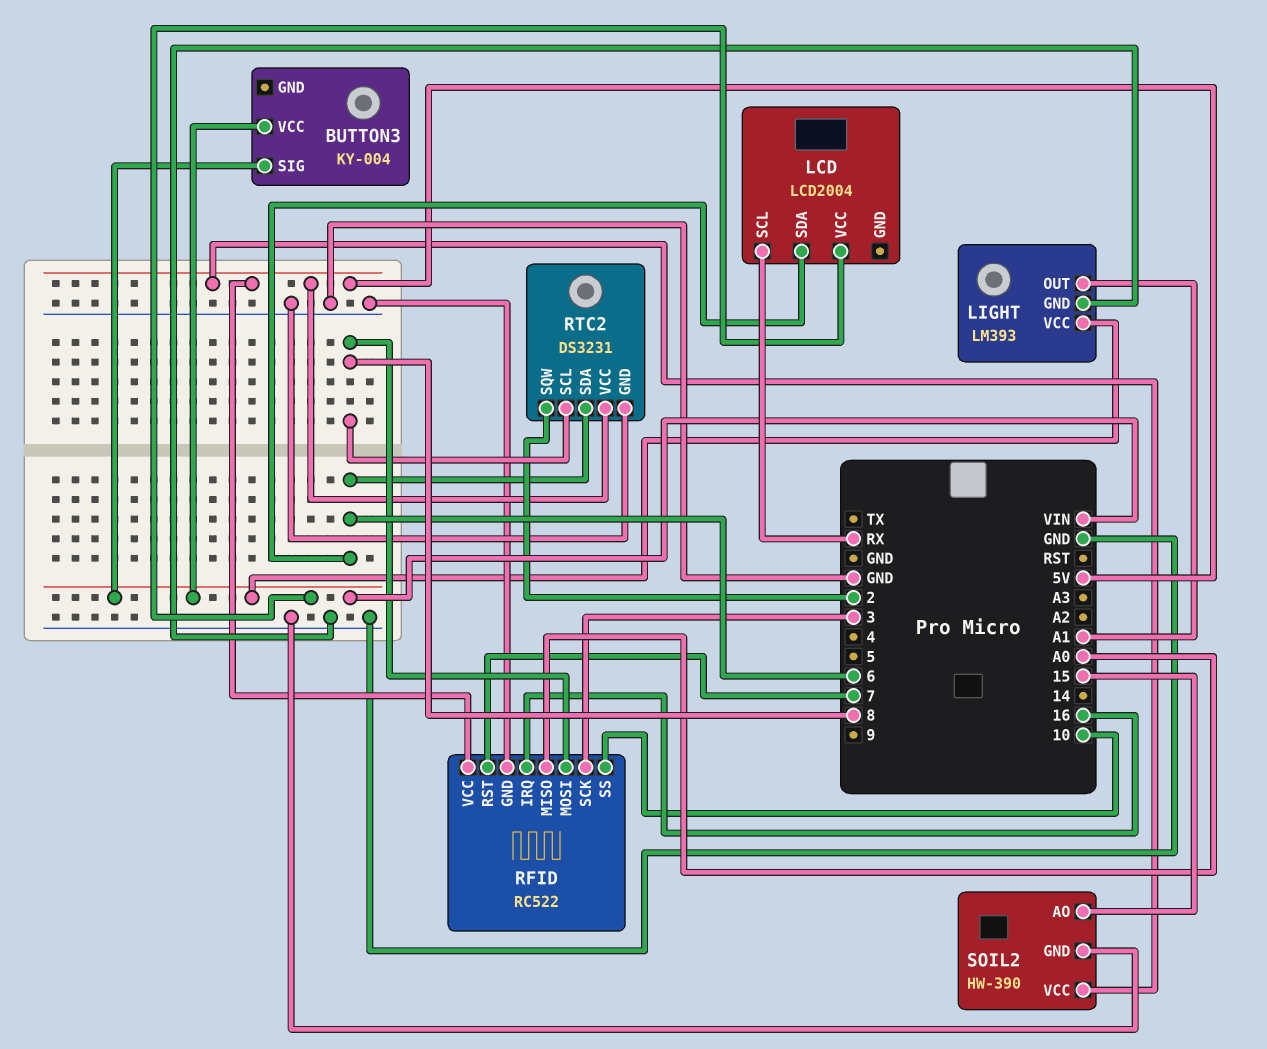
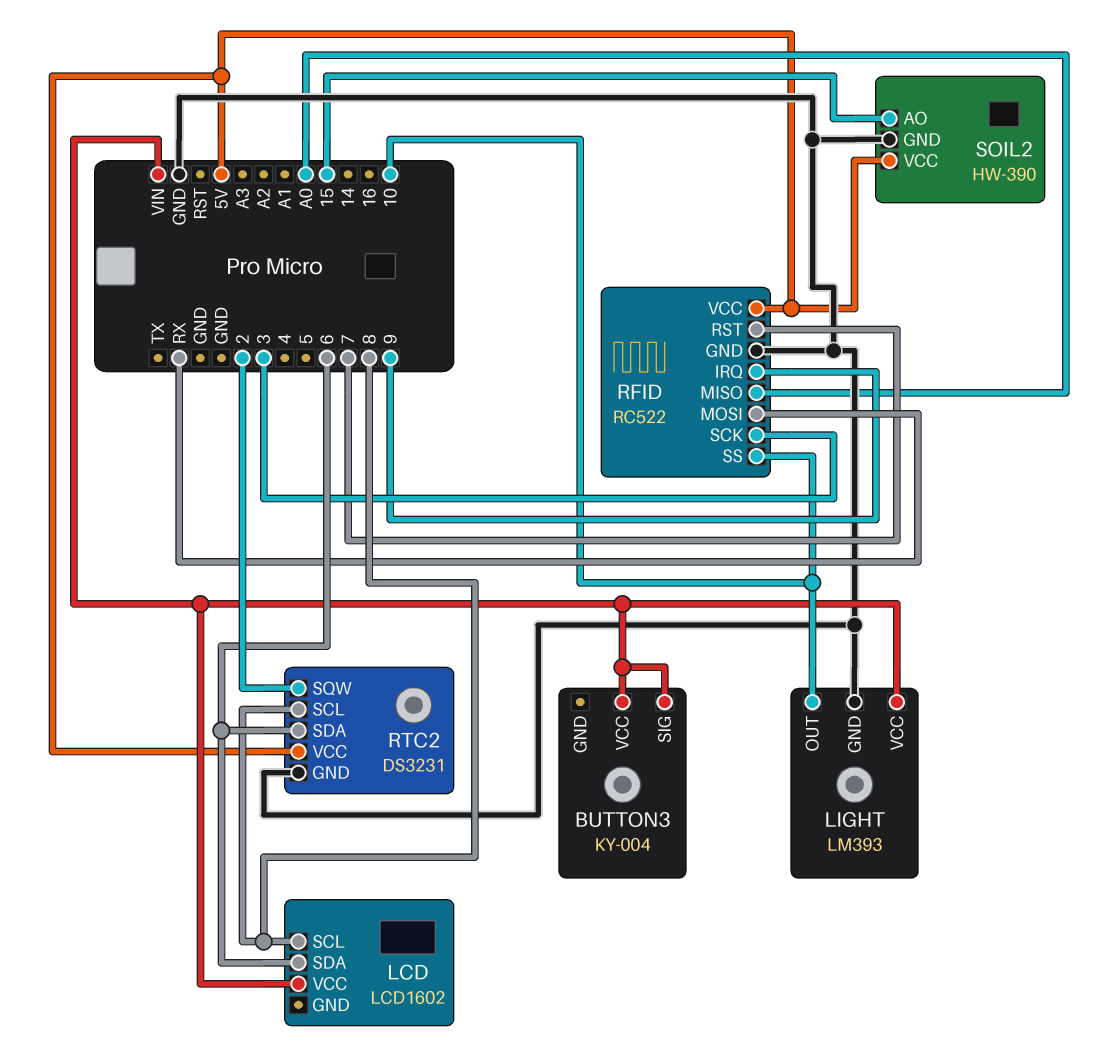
LCD: LCD2004 -> LCD1602
LCD pin SCL: RX -> 8
LIGHT pin OUT: A1 -> 10
RFID pin IRQ: 16 -> 9
RFID pin MOSI: 8 -> RX

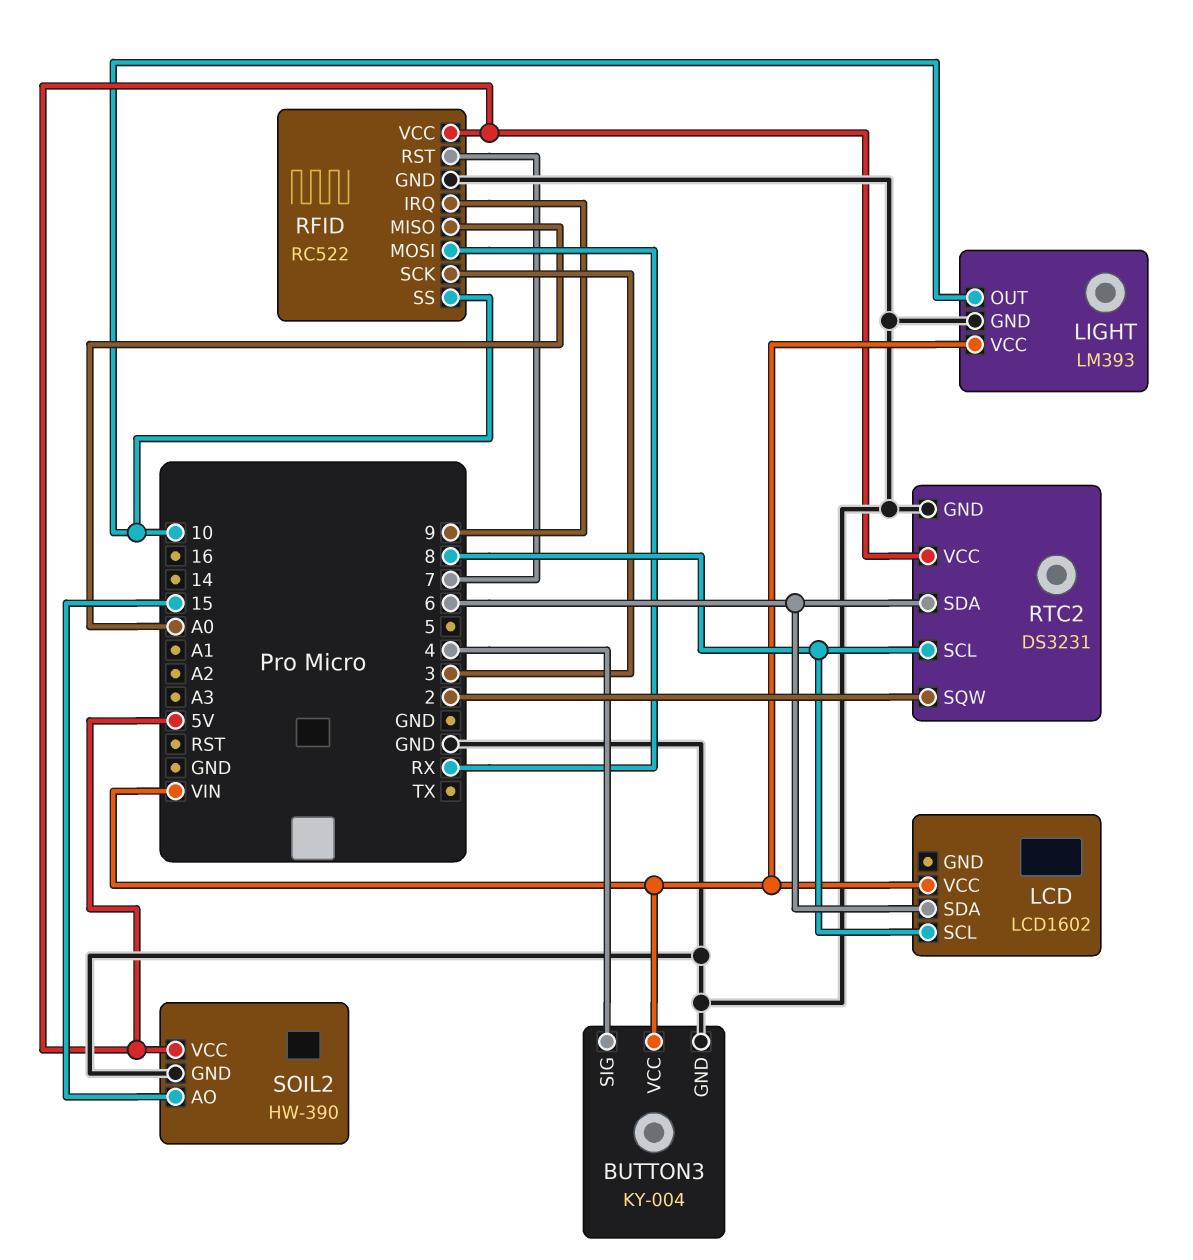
BUTTON3 pin GND: none -> GND
BUTTON3 pin SIG: VIN -> 4

